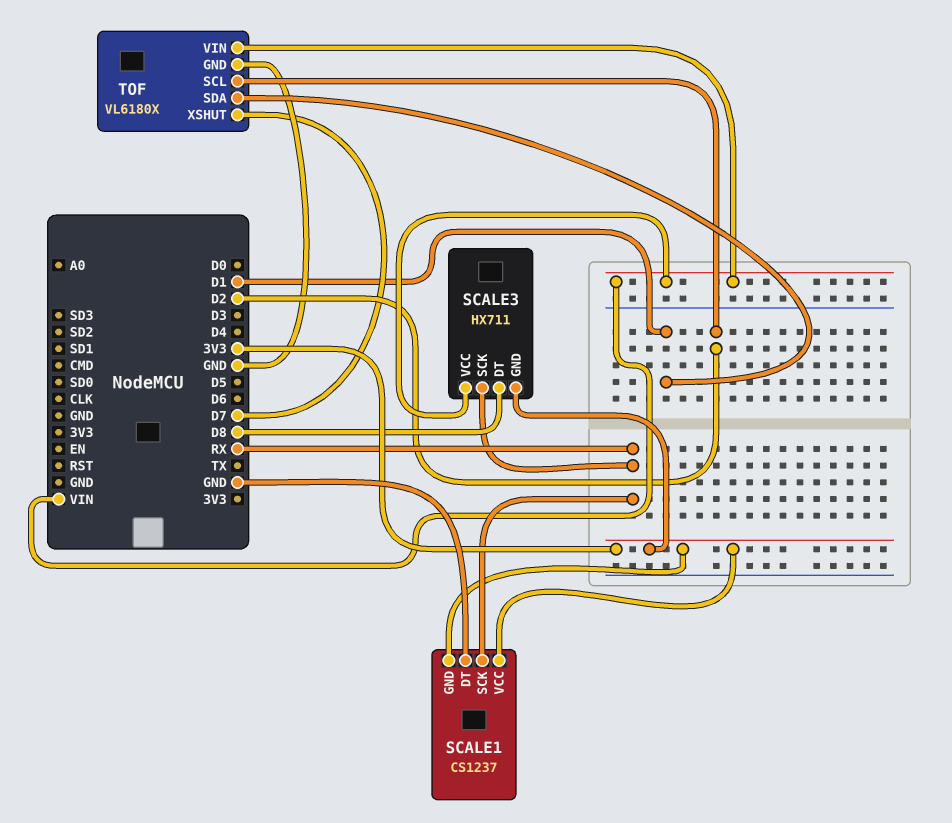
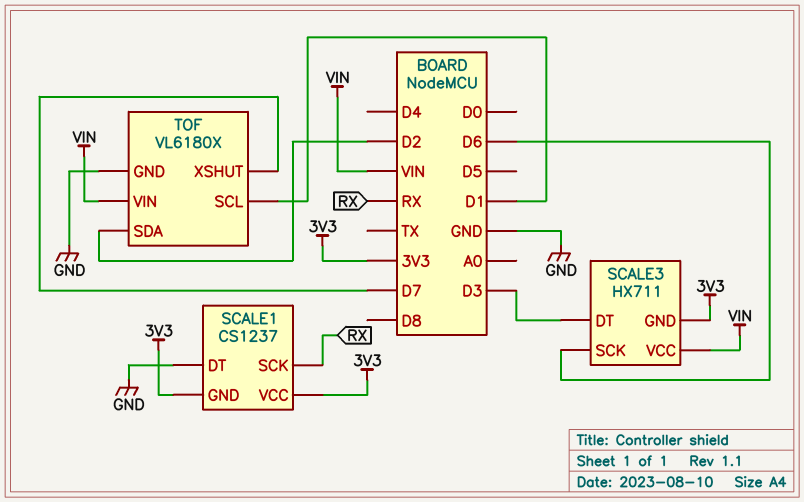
SCALE3 pin DT: D8 -> D3
SCALE3 pin SCK: RX -> D6
TOF pin SCL: D2 -> D1
TOF pin SDA: D1 -> D2

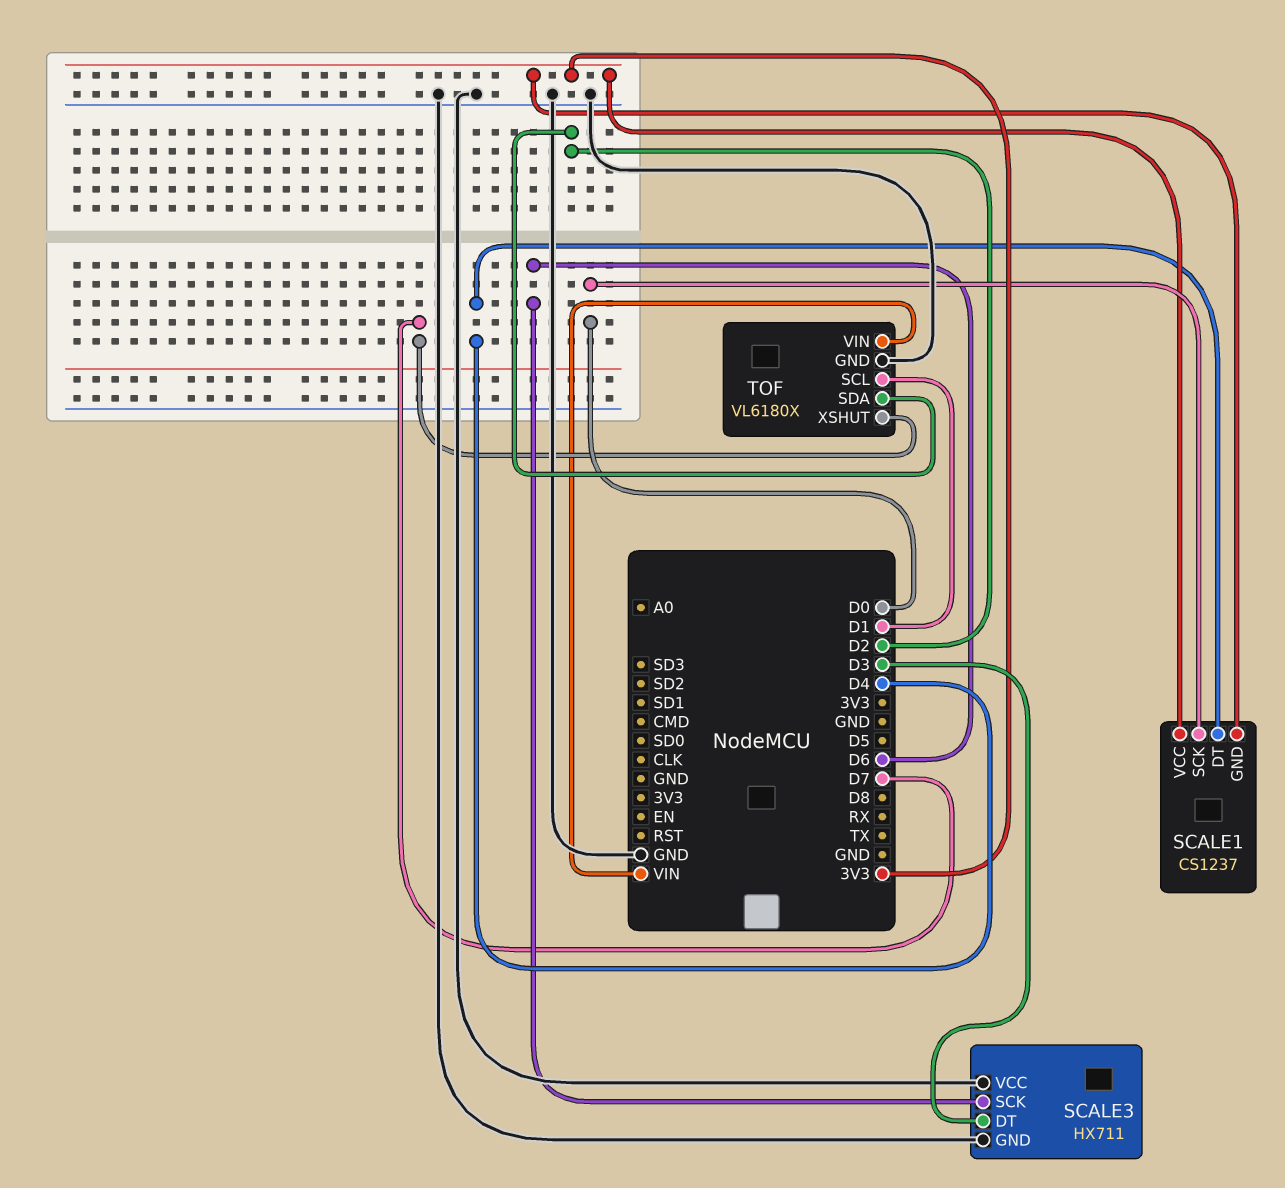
SCALE1 pin DT: GND -> D4
SCALE1 pin SCK: RX -> D0
SCALE3 pin GND: 3V3 -> GND
SCALE3 pin VCC: VIN -> GND

